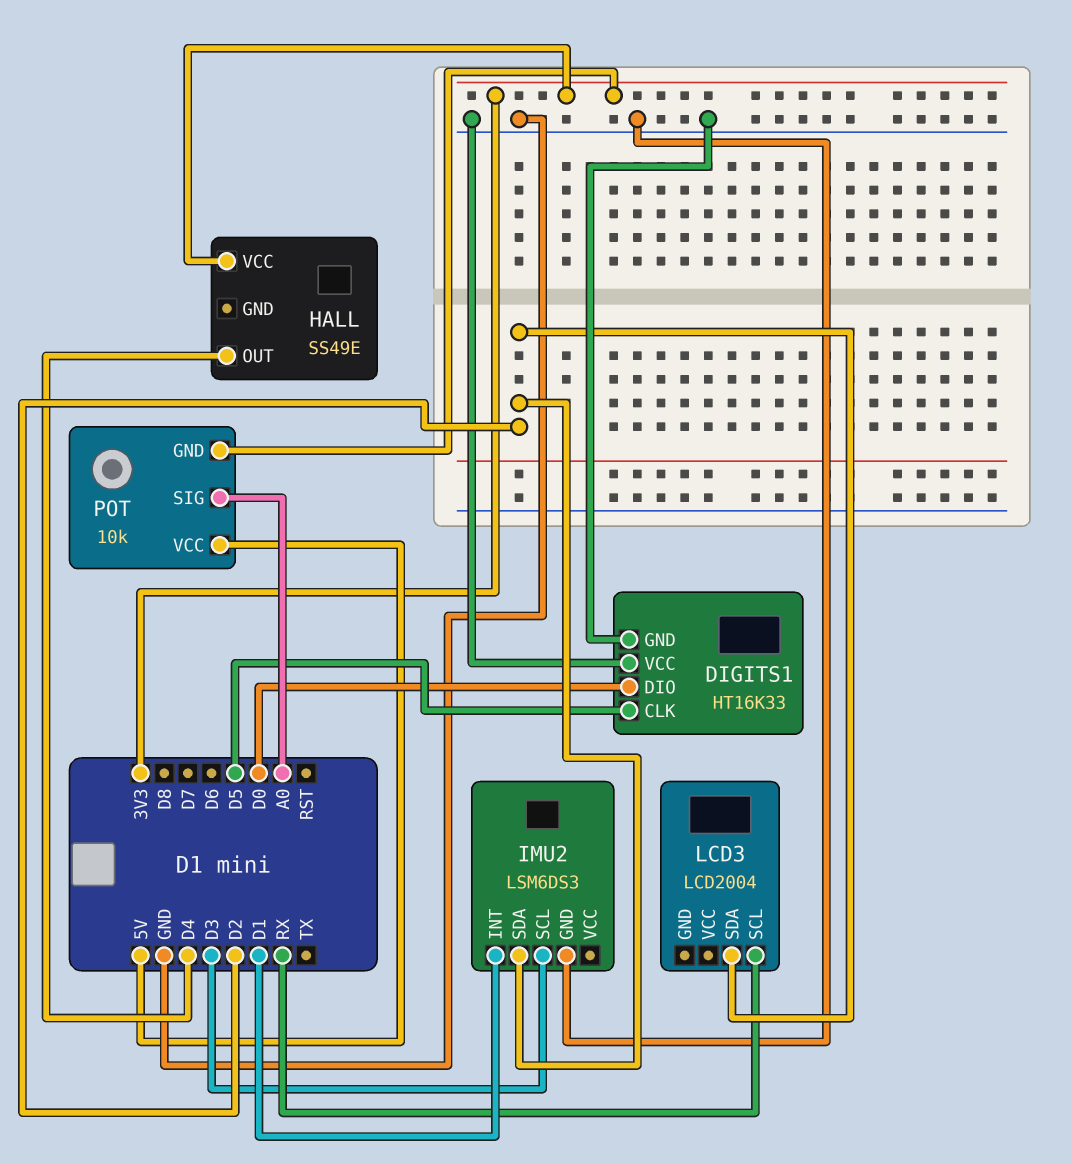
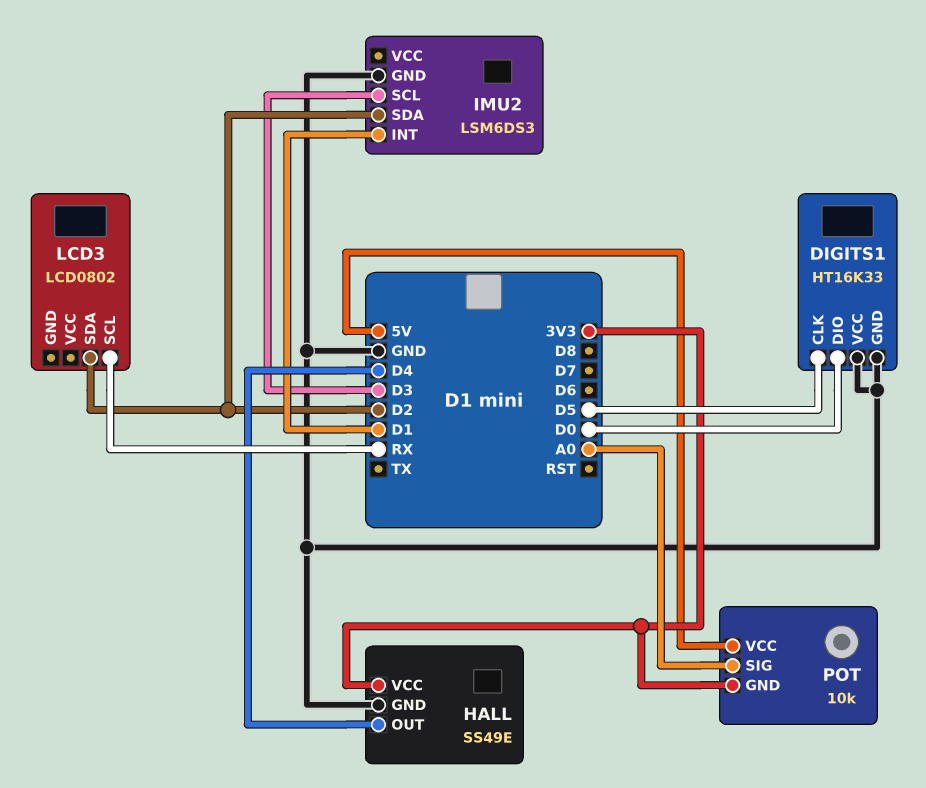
HALL pin GND: none -> GND
LCD3: LCD2004 -> LCD0802

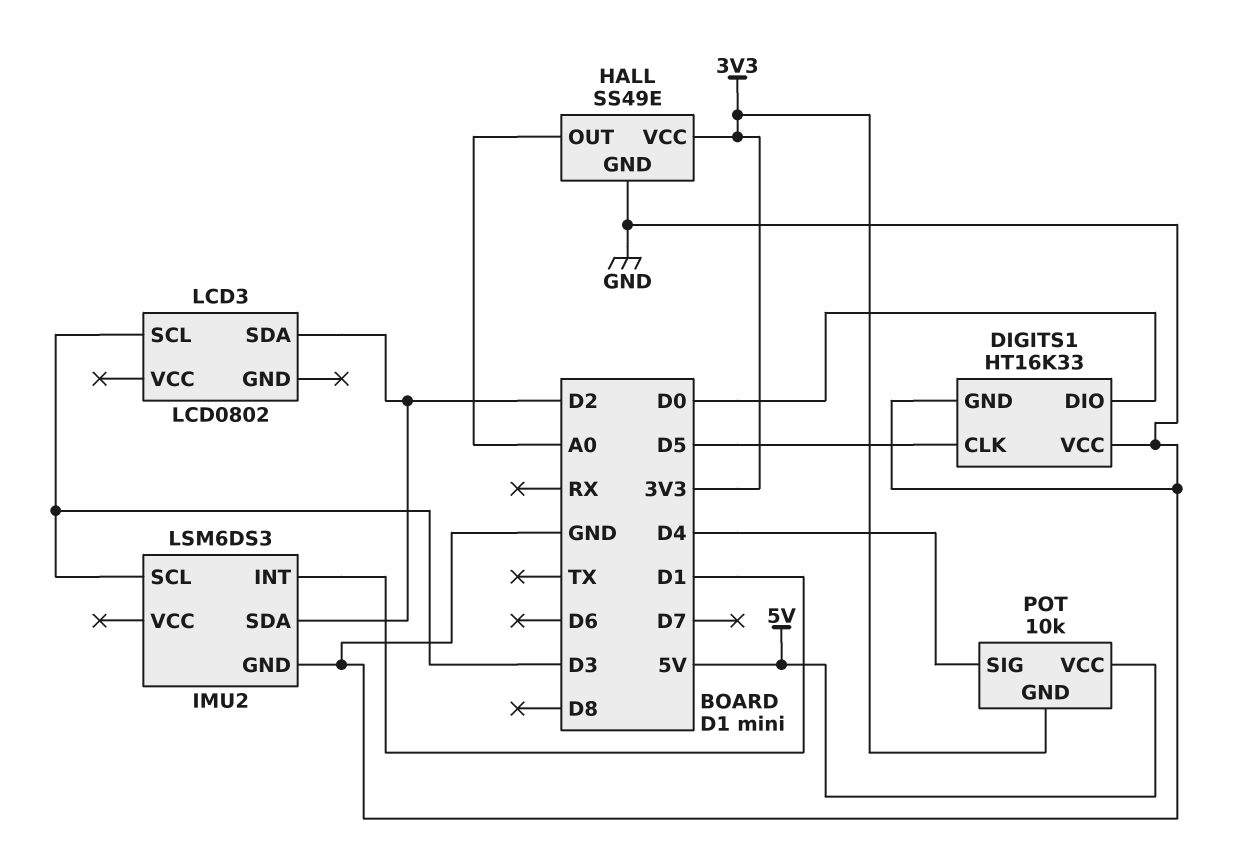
HALL pin OUT: D4 -> A0
LCD3 pin SCL: RX -> D3
POT pin SIG: A0 -> D4

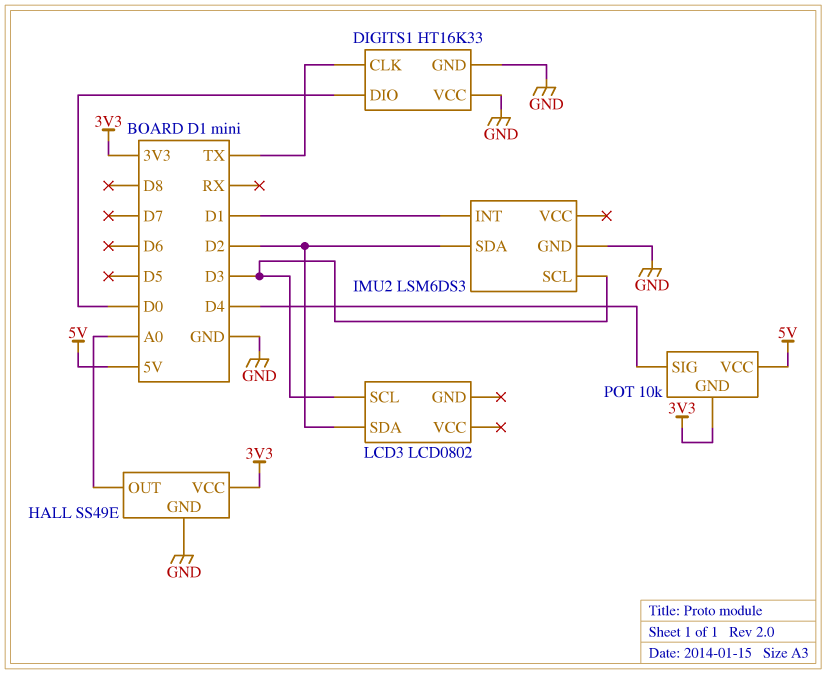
DIGITS1 pin CLK: D5 -> TX

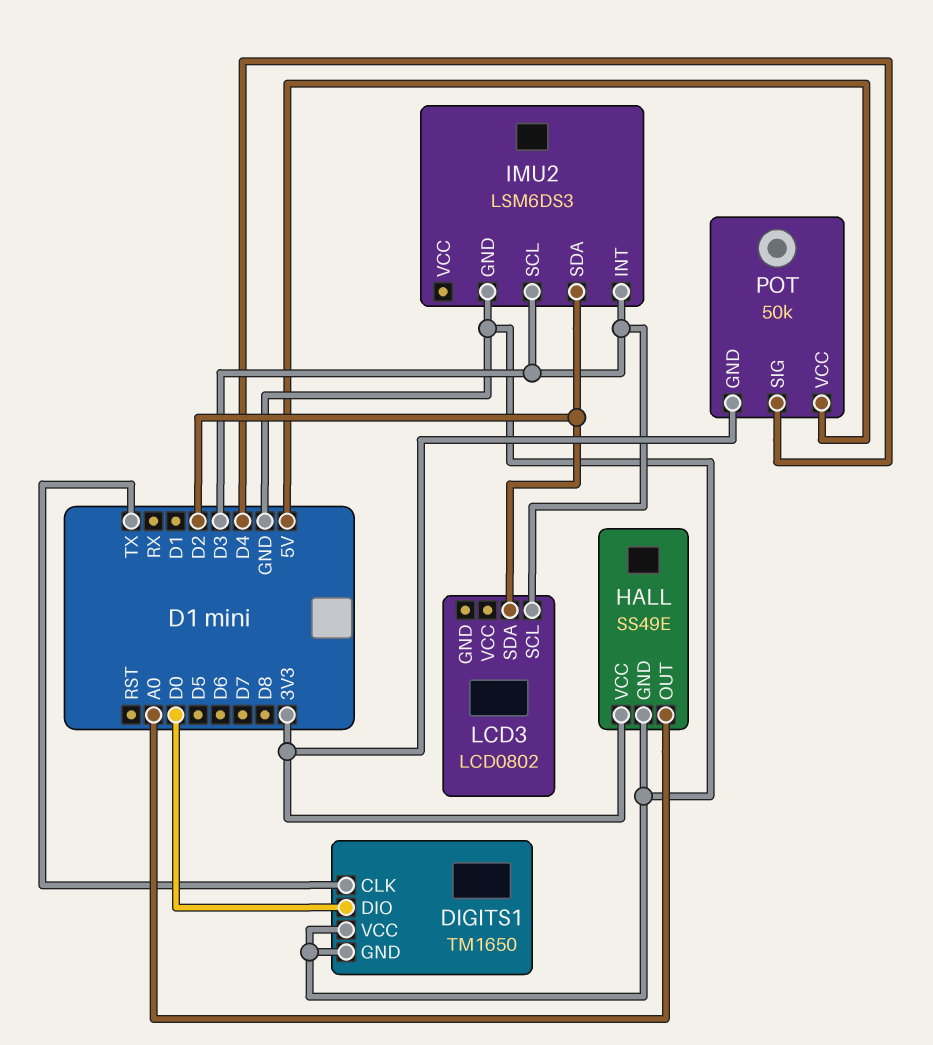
DIGITS1: HT16K33 -> TM1650
IMU2 pin INT: D1 -> D3
POT: 10k -> 50k

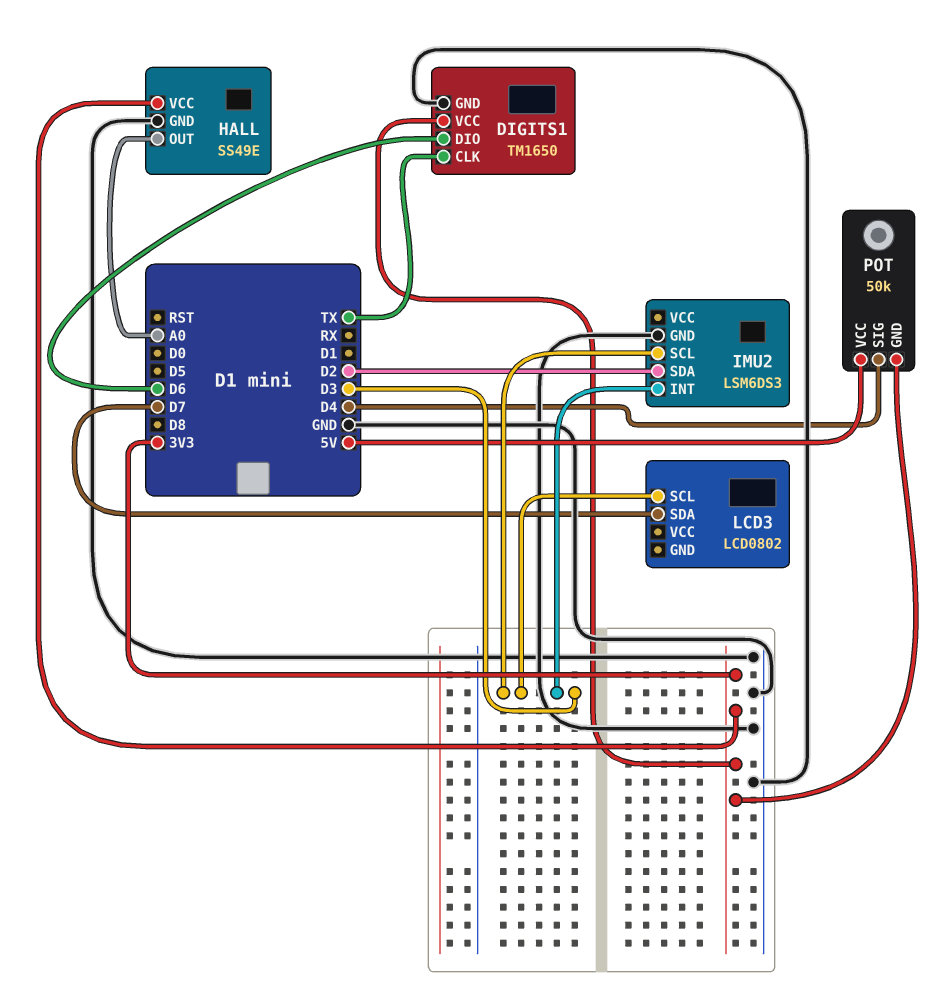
DIGITS1 pin DIO: D0 -> D6
DIGITS1 pin VCC: GND -> 3V3
LCD3 pin SDA: D2 -> D7

